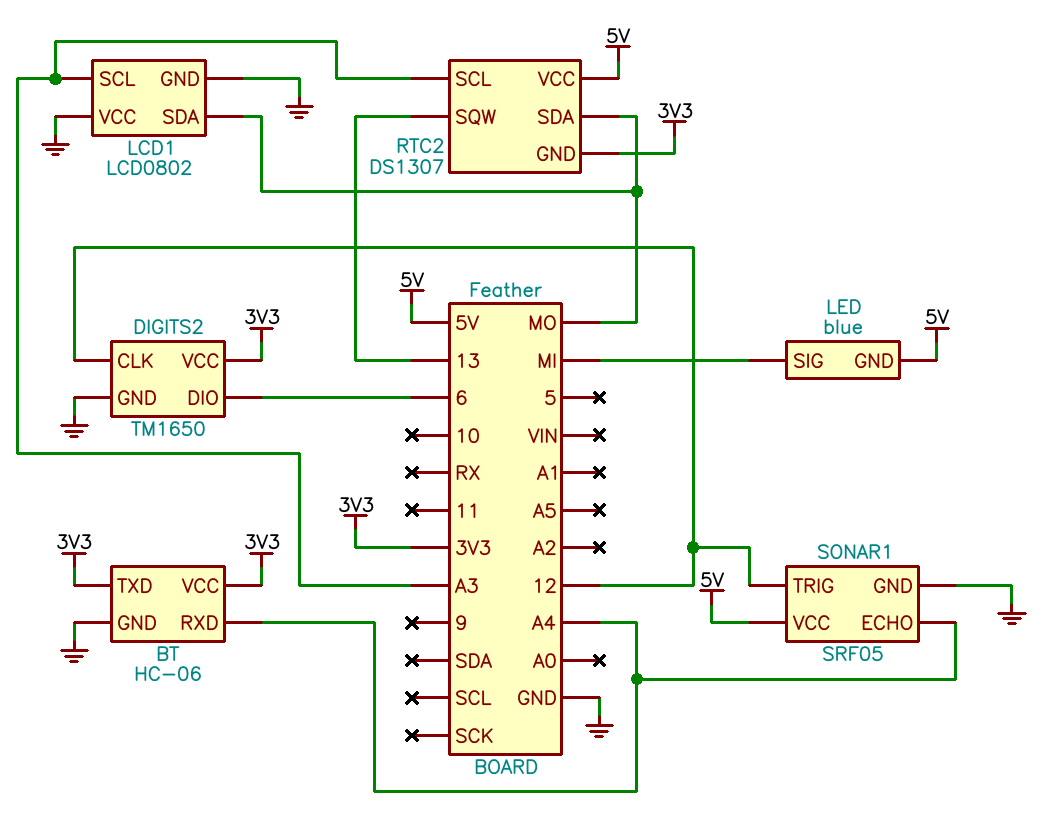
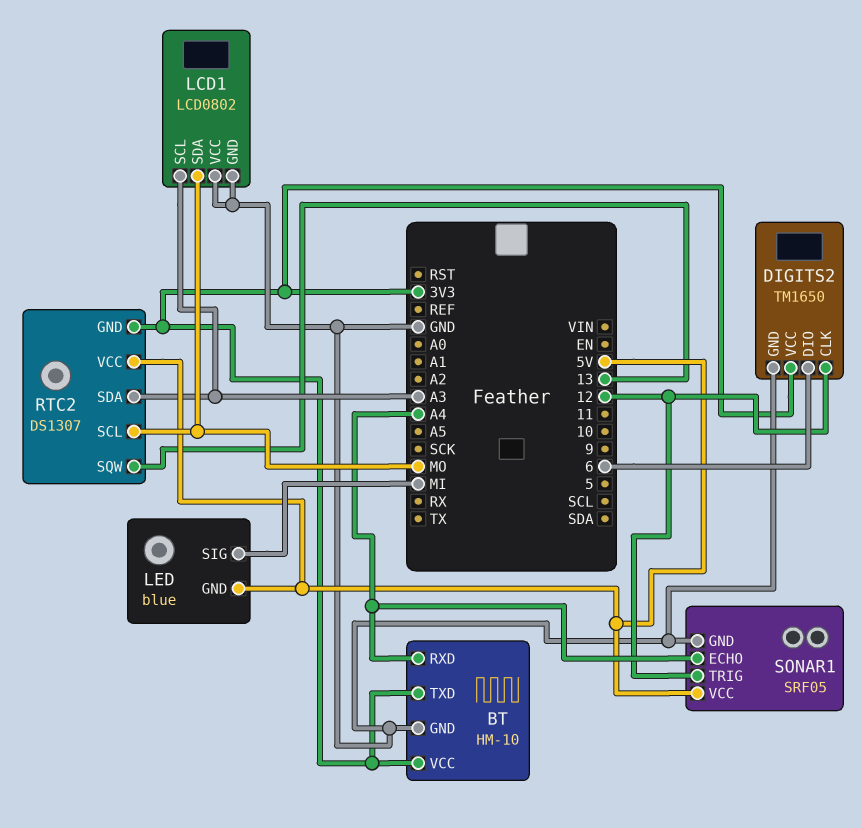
BT: HC-06 -> HM-10
RTC2 pin SCL: A3 -> MO
RTC2 pin SDA: MO -> A3

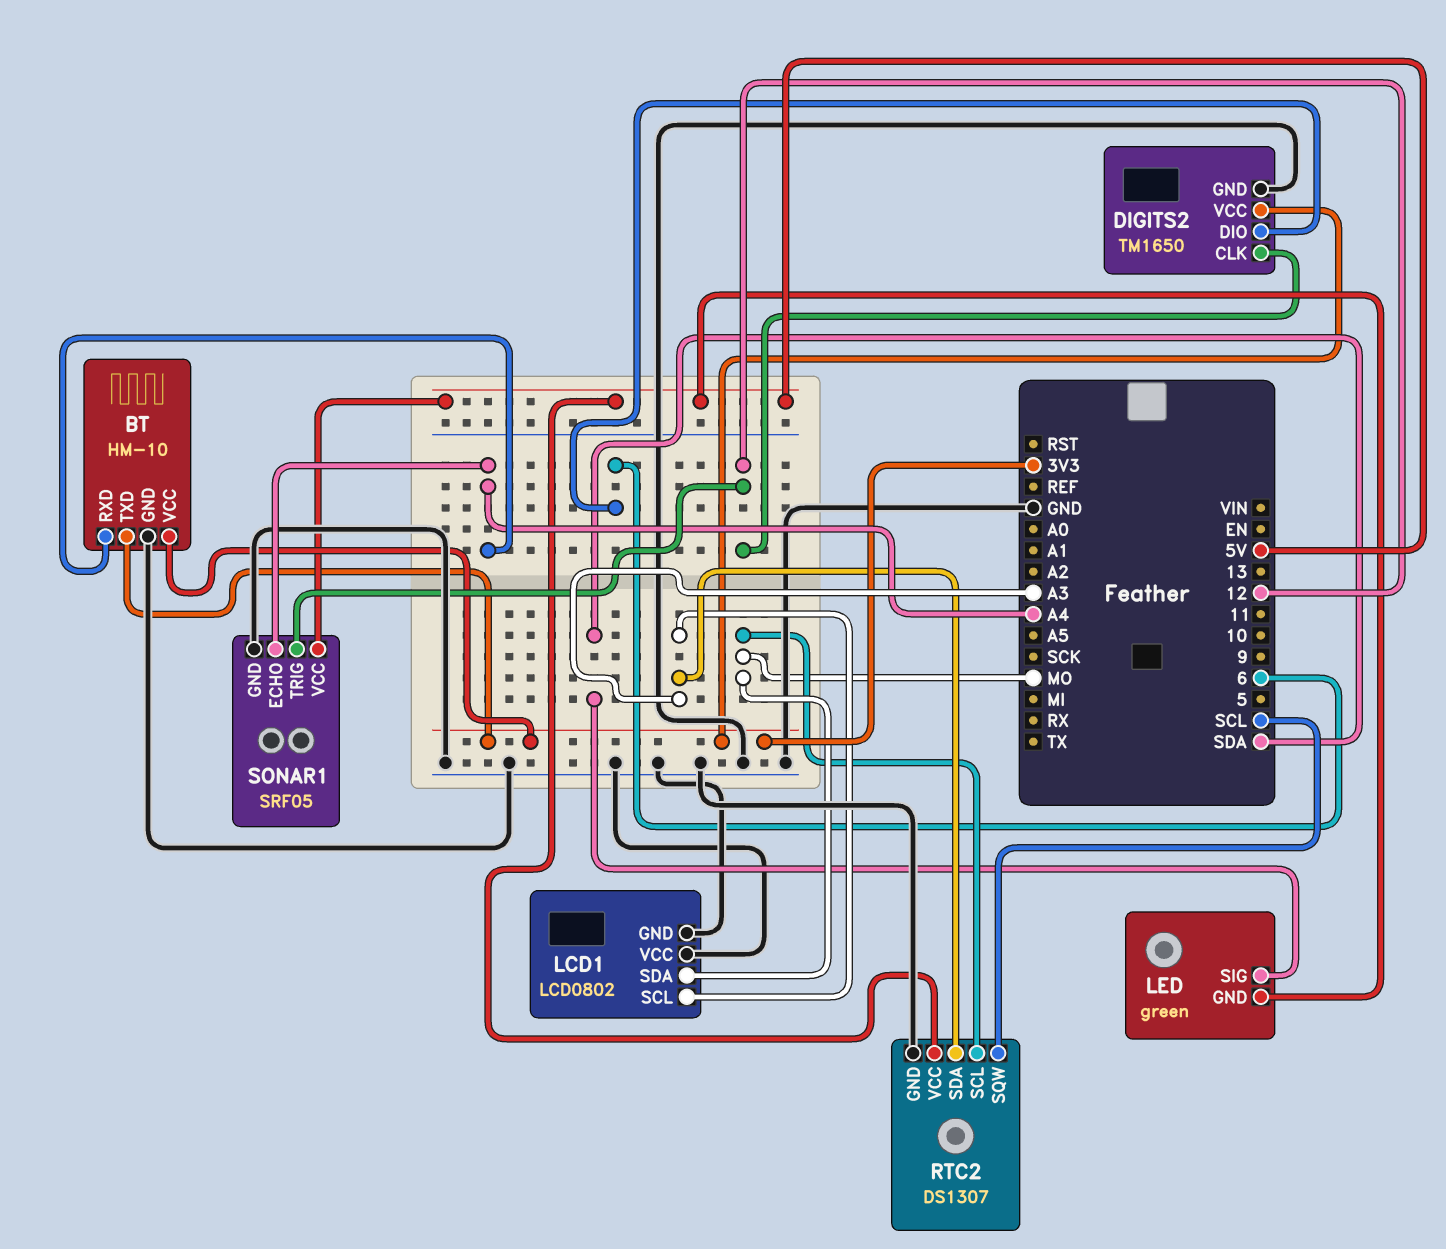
LED: blue -> green
LED pin SIG: MI -> SDA
RTC2 pin GND: 3V3 -> GND
RTC2 pin SQW: 13 -> SCL

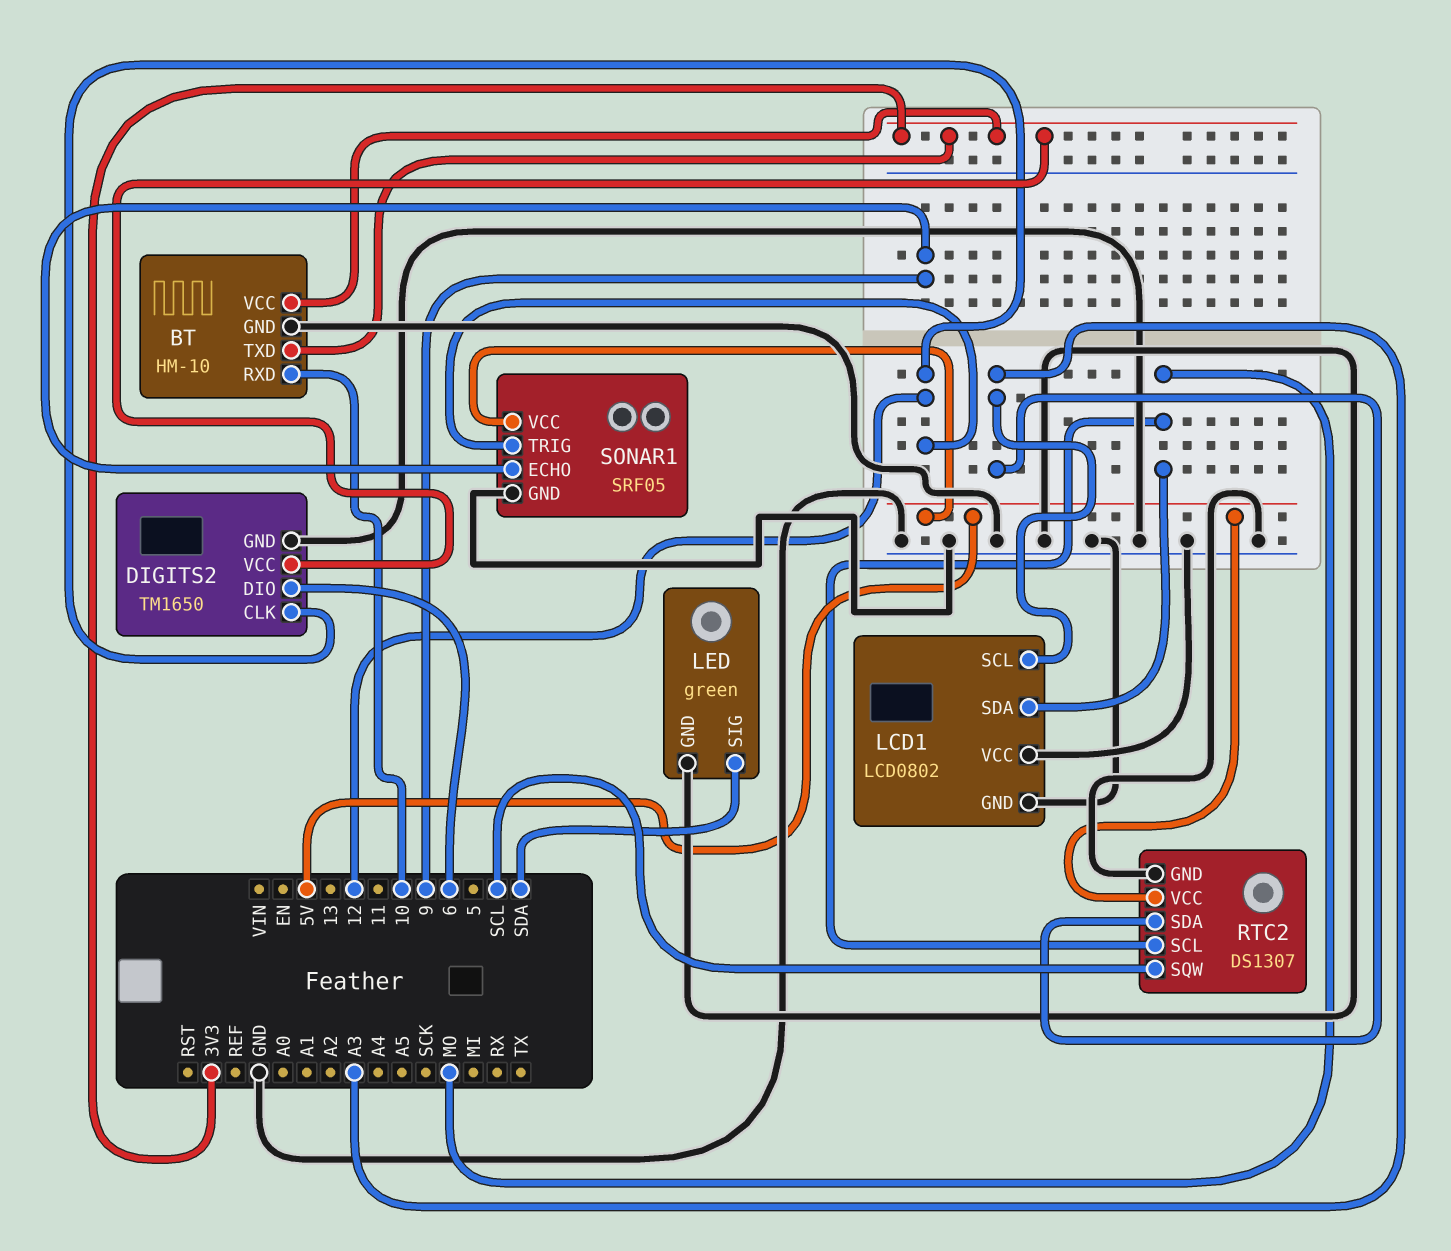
BT pin RXD: A4 -> 10
LED pin GND: 5V -> GND
SONAR1 pin ECHO: A4 -> 9

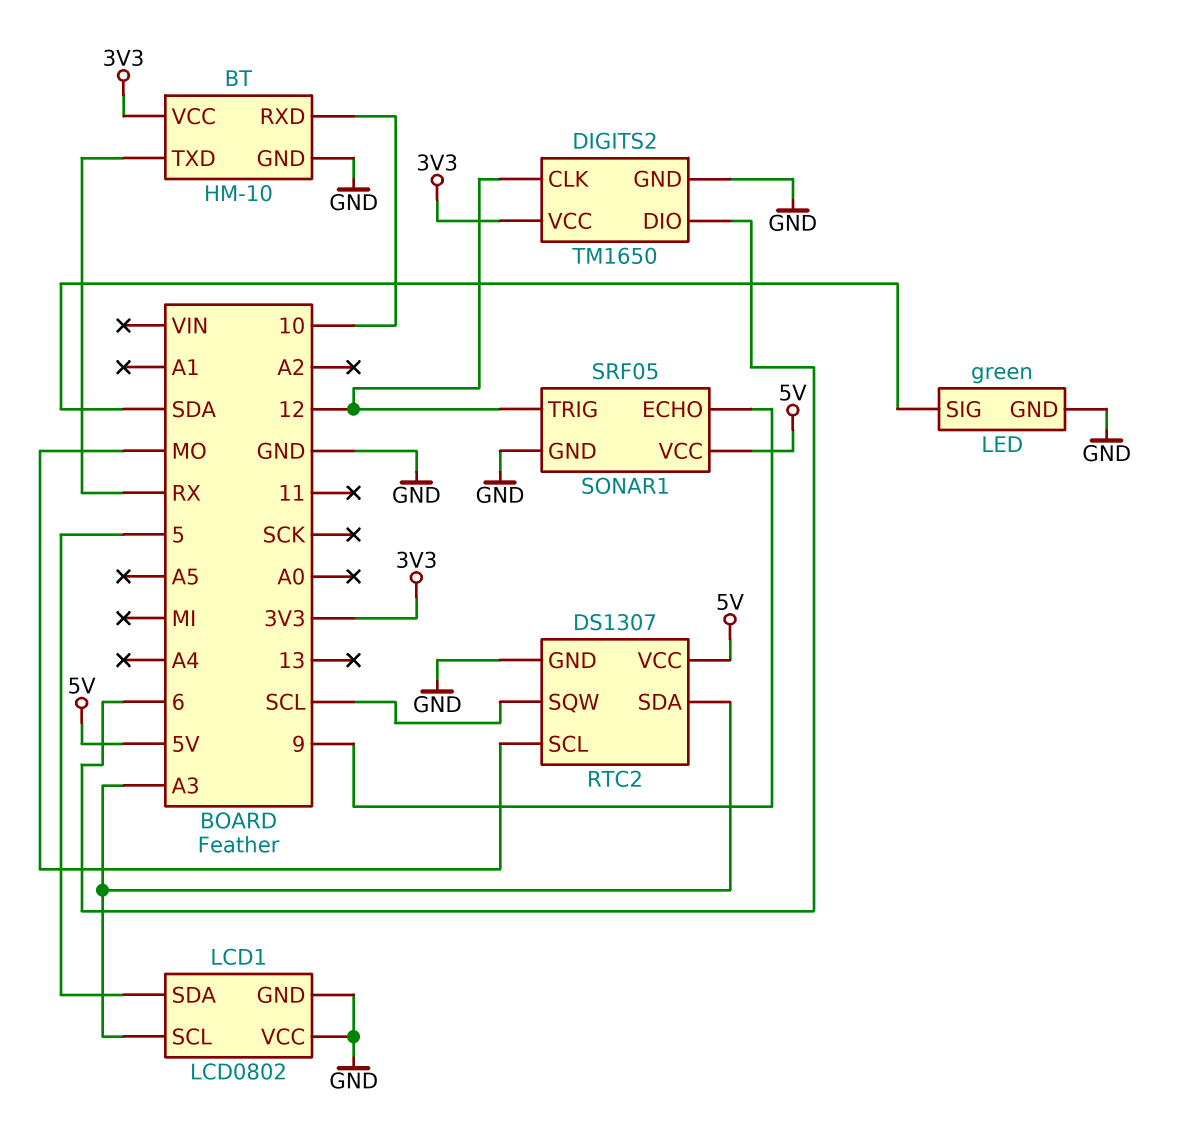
BT pin TXD: 3V3 -> RX
LCD1 pin SDA: MO -> 5

